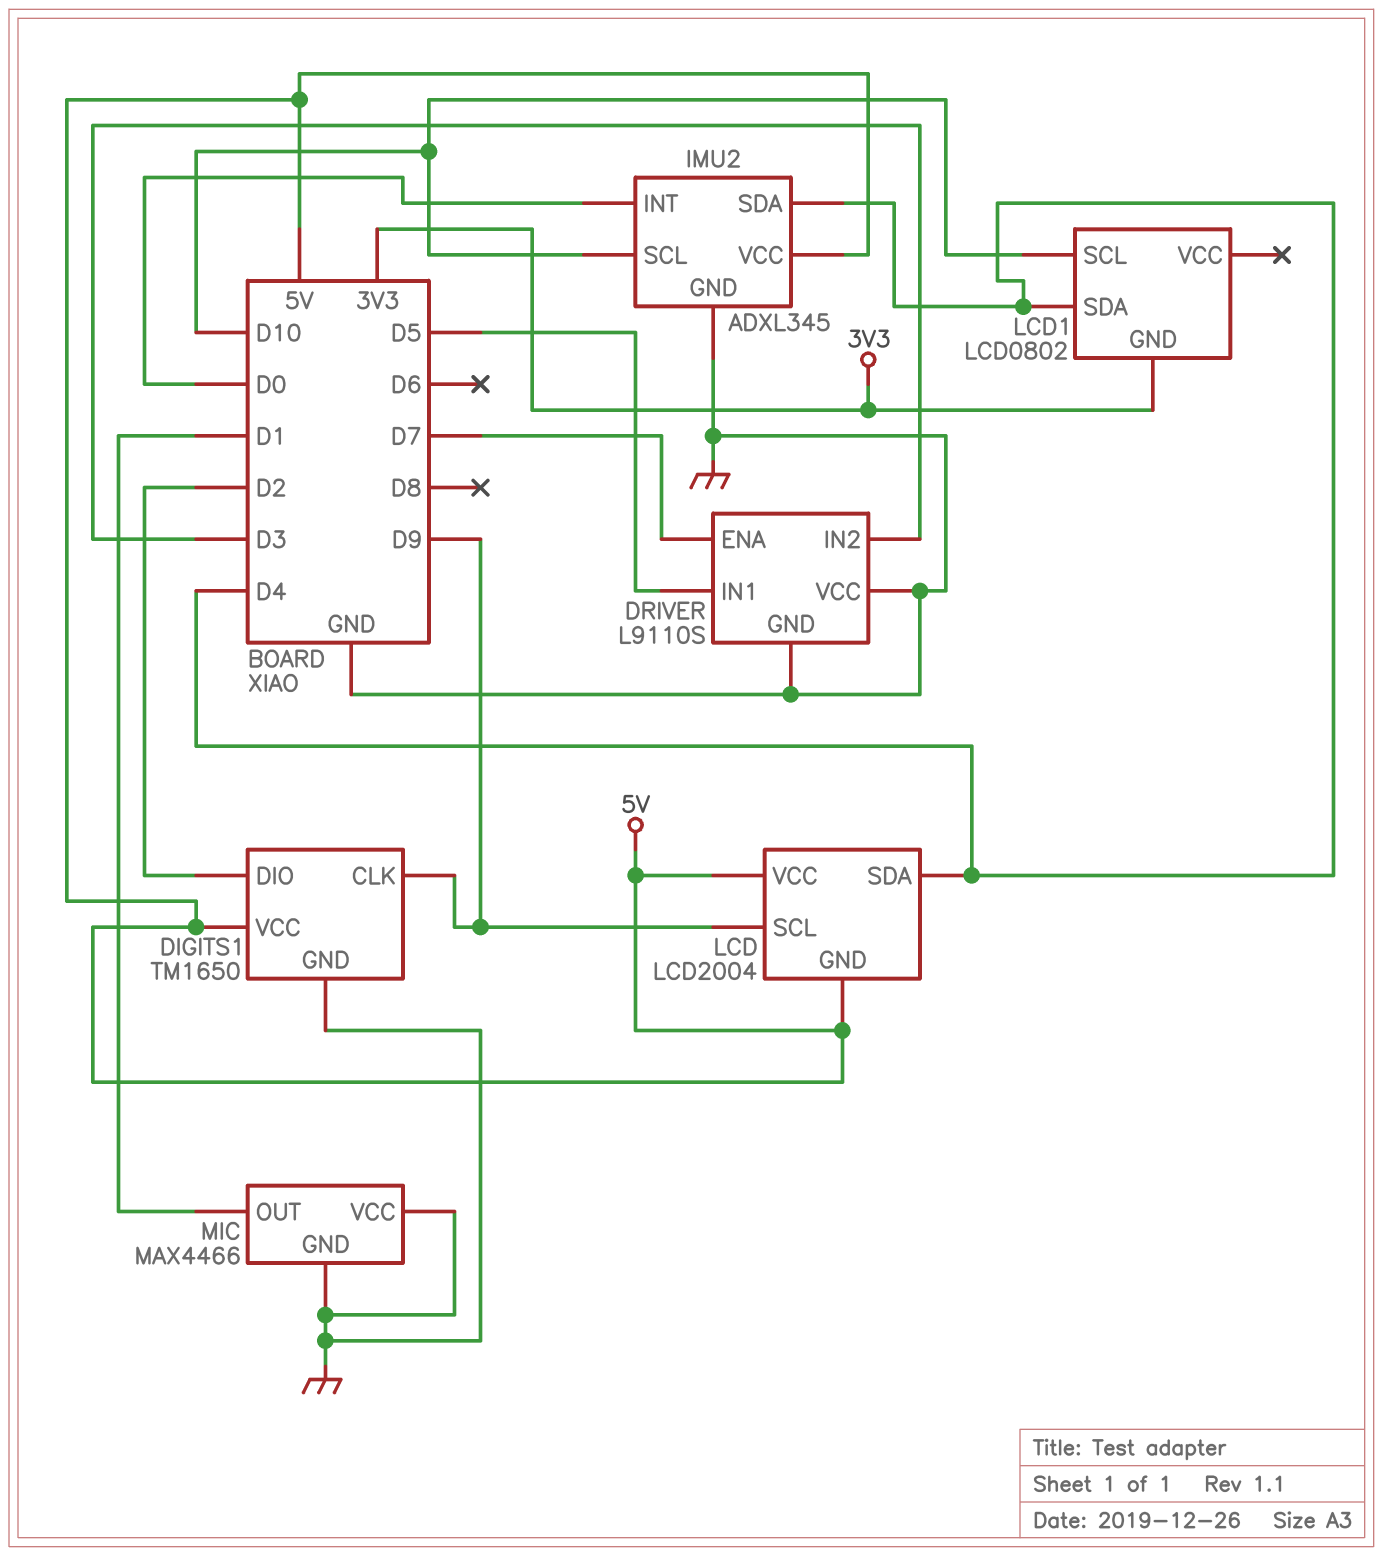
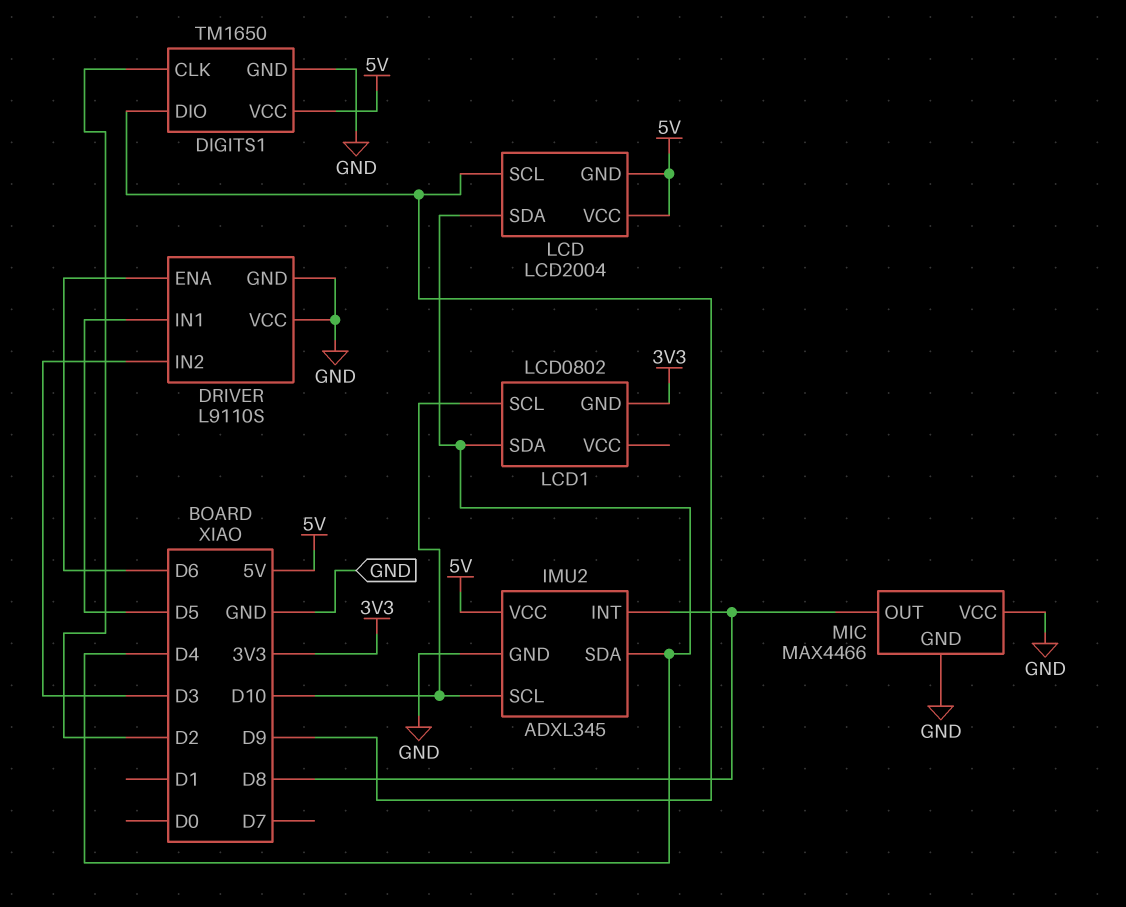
DIGITS1 pin CLK: D9 -> D2
DIGITS1 pin DIO: D2 -> D9
DRIVER pin ENA: D7 -> D6
IMU2 pin INT: D0 -> D8
MIC pin OUT: D1 -> D8

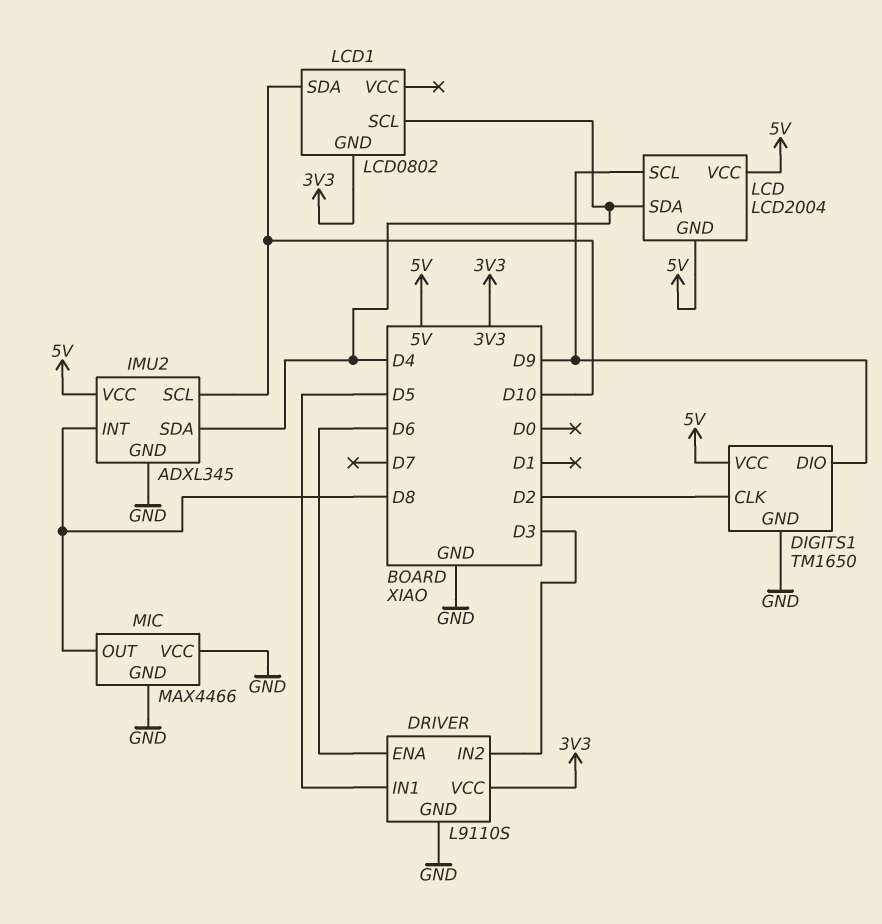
DRIVER pin VCC: GND -> 3V3
LCD1 pin SCL: D10 -> D4
LCD1 pin SDA: D4 -> D10

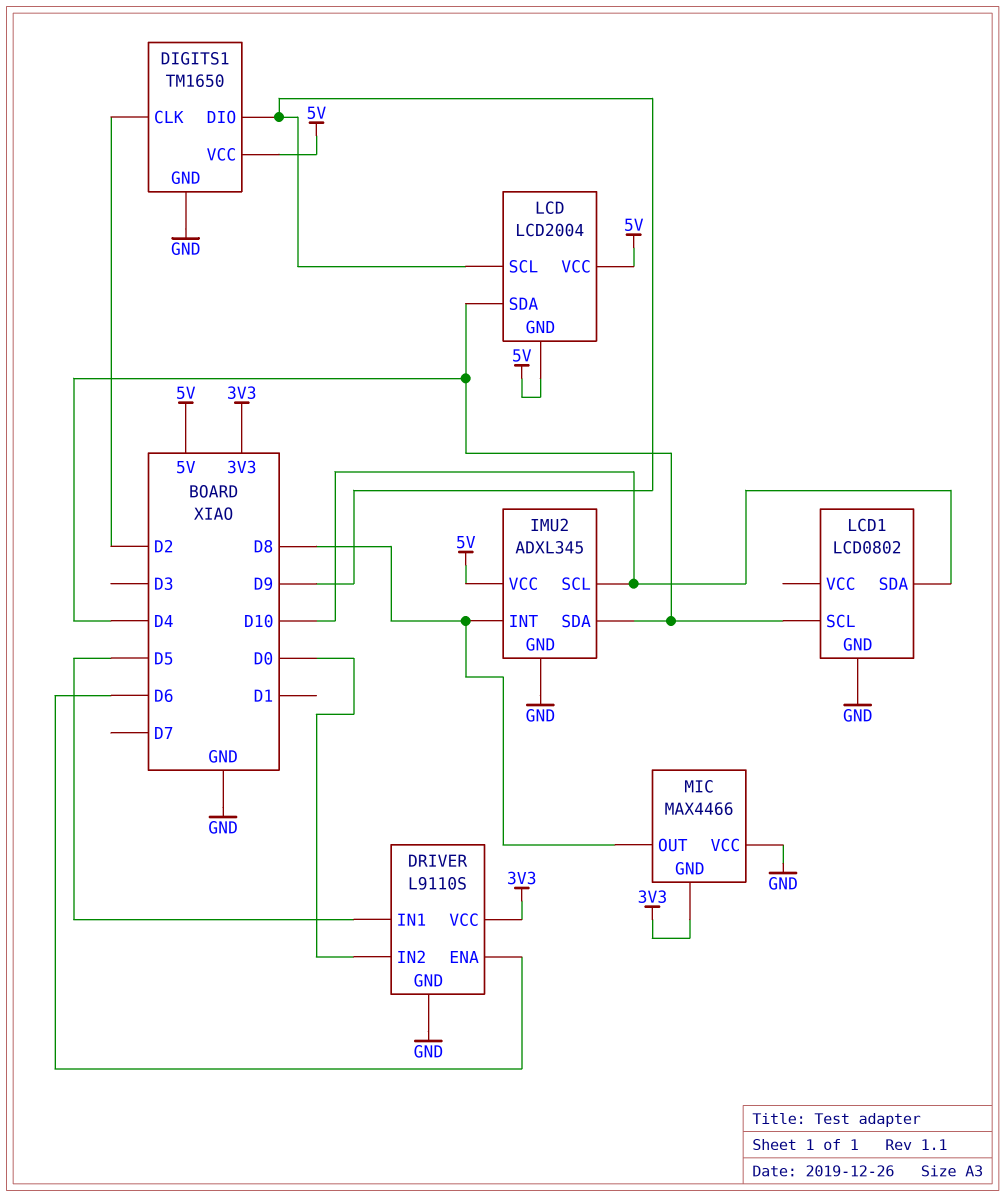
DRIVER pin IN2: D3 -> D0
LCD1 pin GND: 3V3 -> GND
MIC pin GND: GND -> 3V3

